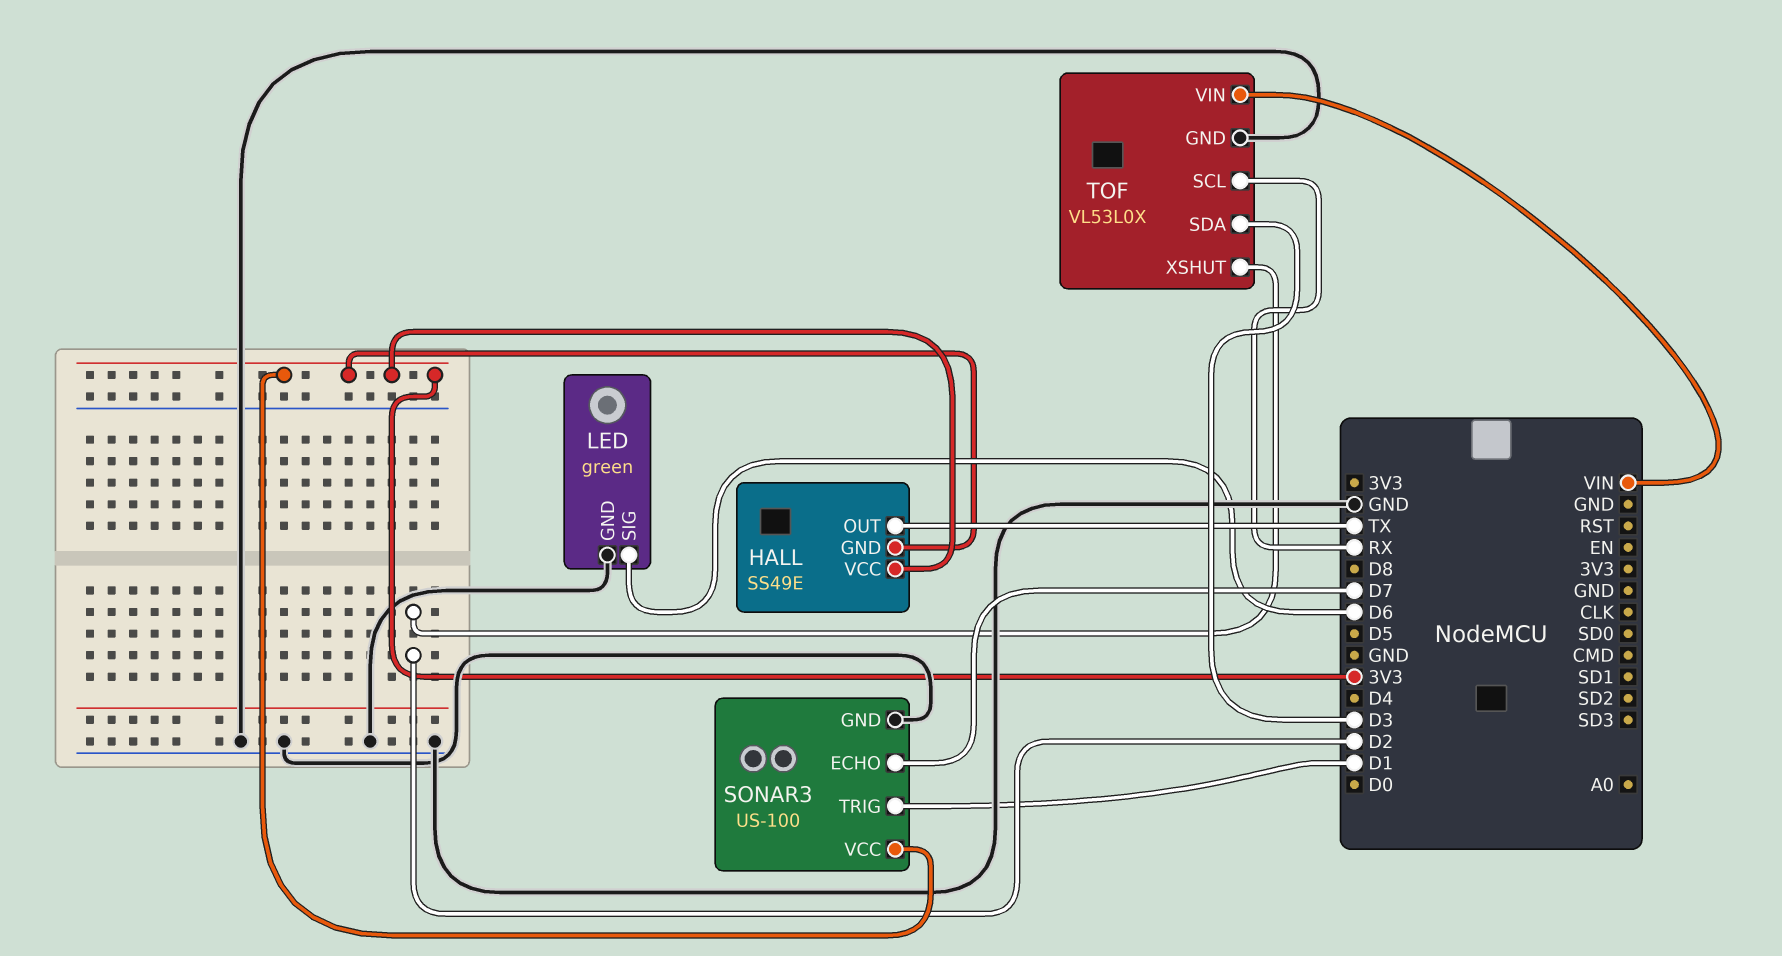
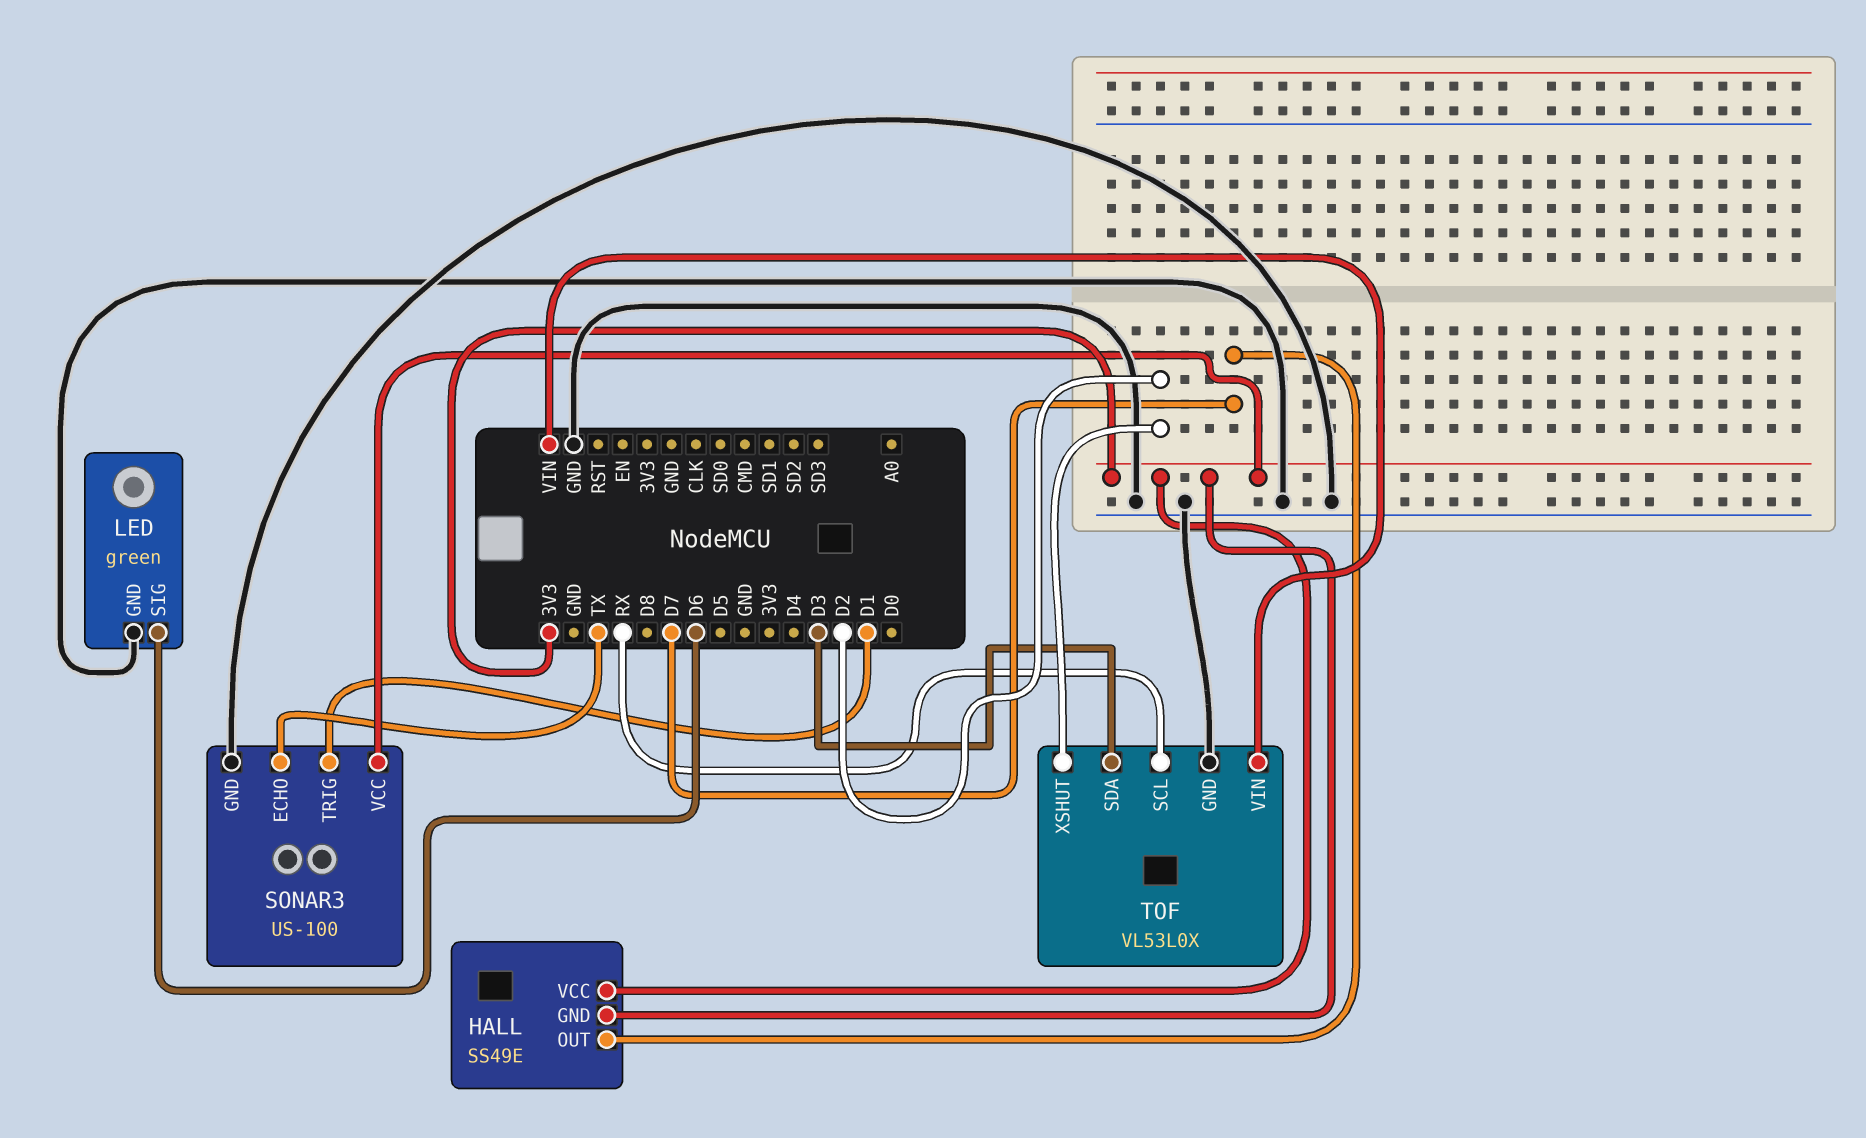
HALL pin OUT: TX -> D7
SONAR3 pin ECHO: D7 -> TX

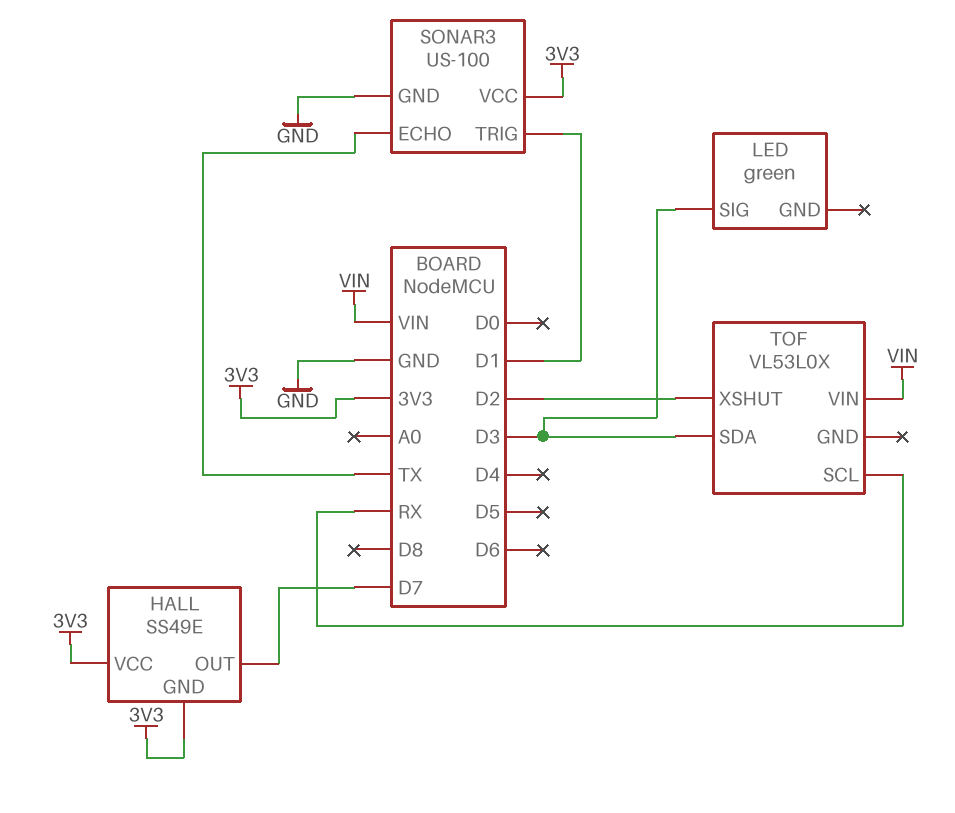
LED pin GND: GND -> none
LED pin SIG: D6 -> D3
TOF pin GND: GND -> none

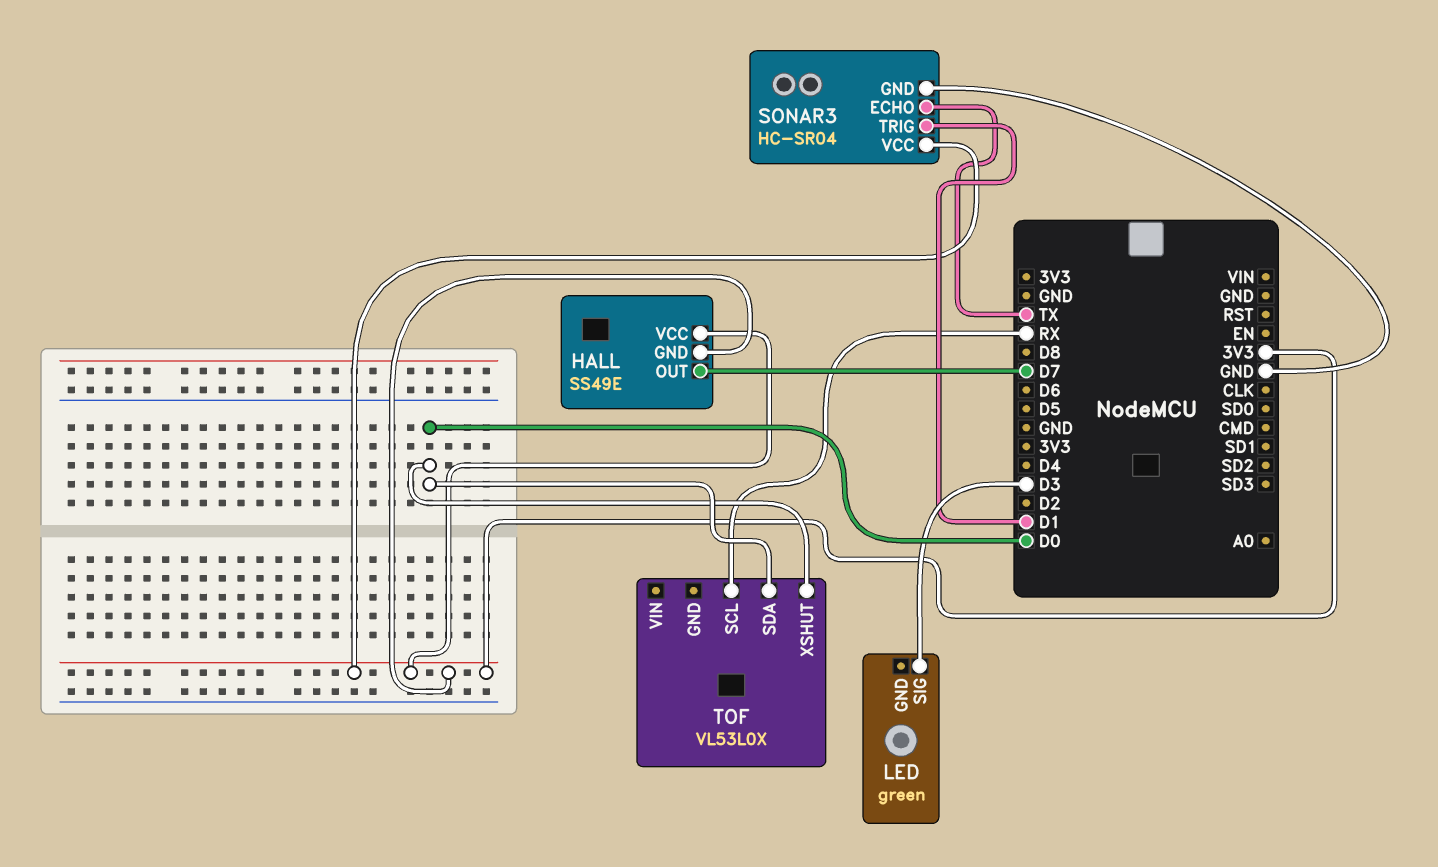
SONAR3: US-100 -> HC-SR04
TOF pin SDA: D3 -> D0
TOF pin VIN: VIN -> none
TOF pin XSHUT: D2 -> D0

